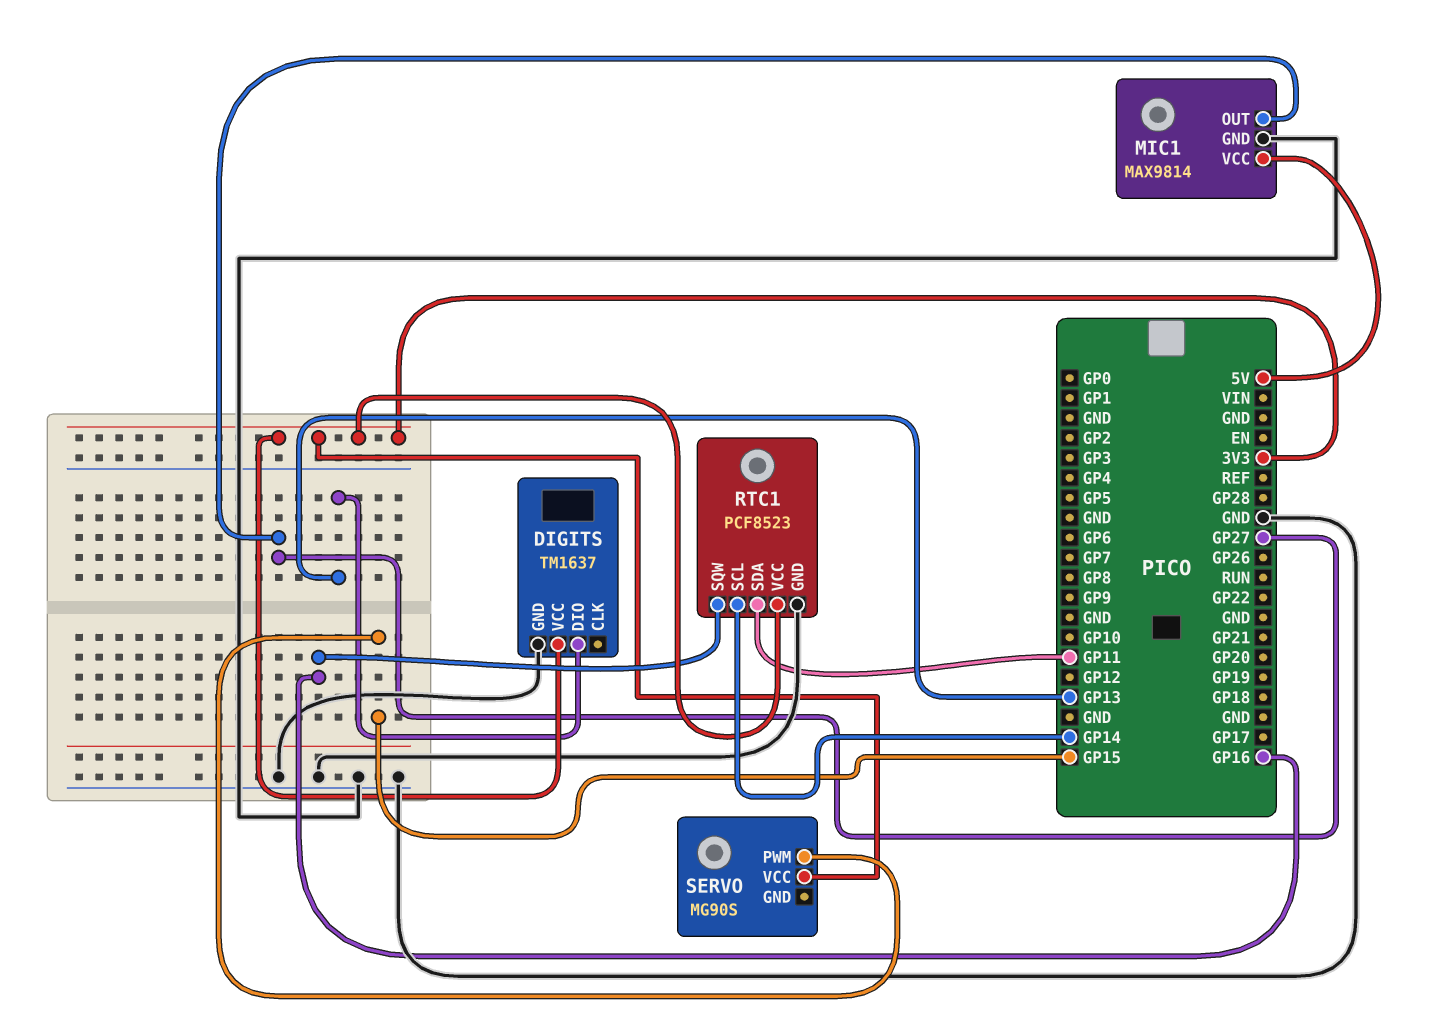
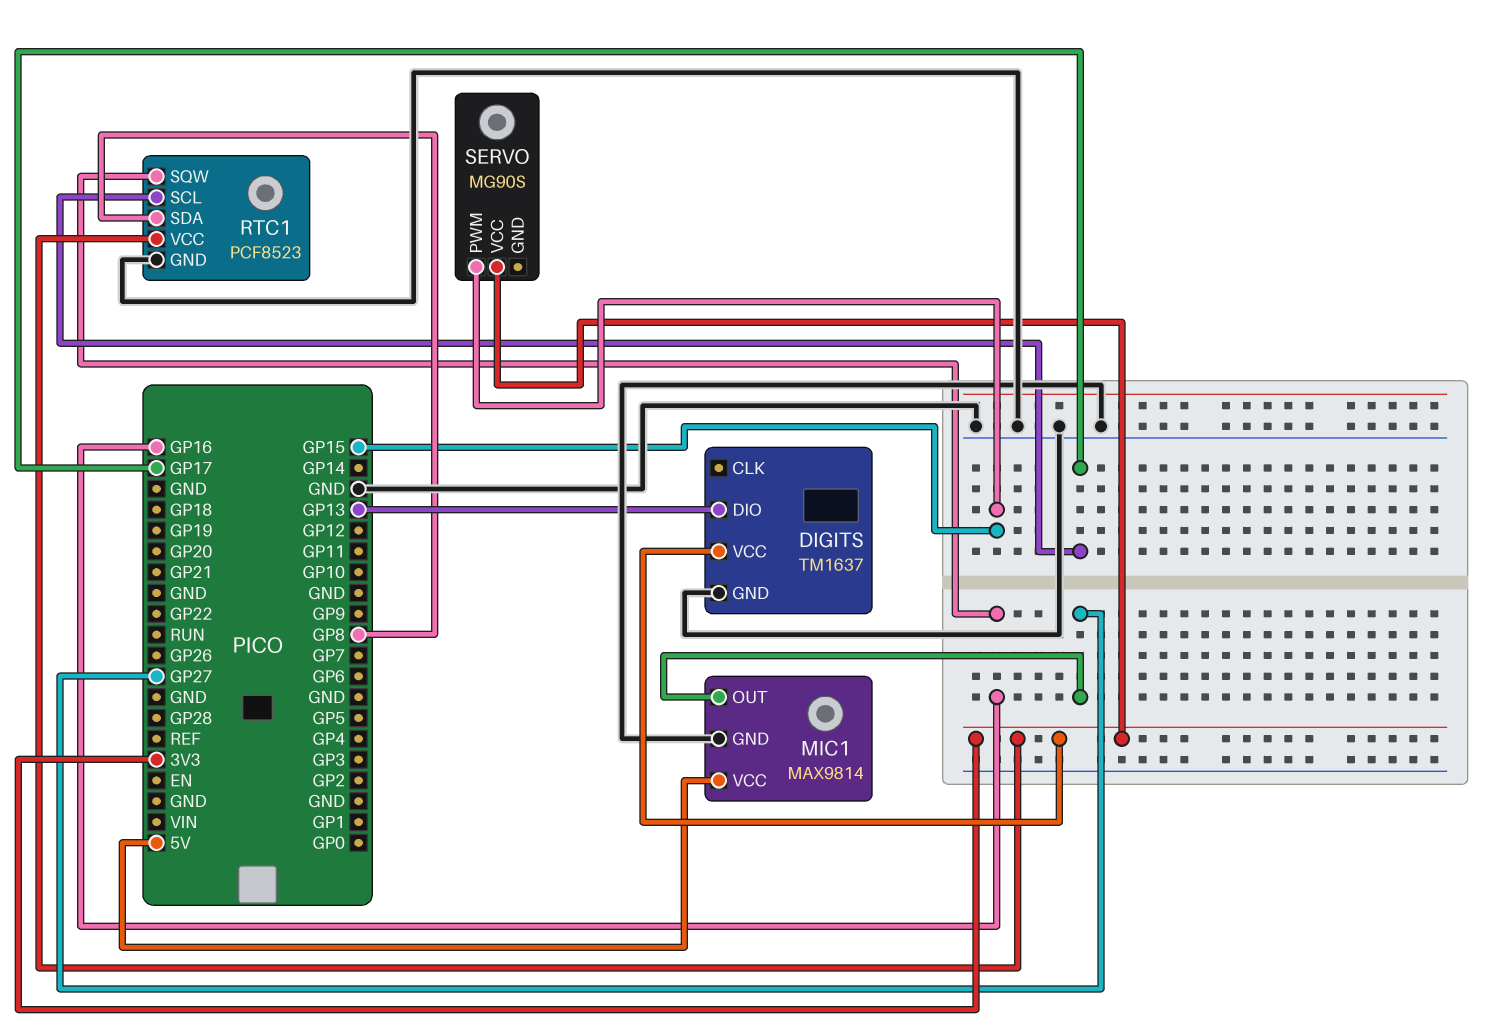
RTC1 pin SCL: GP14 -> GP17
RTC1 pin SDA: GP11 -> GP8

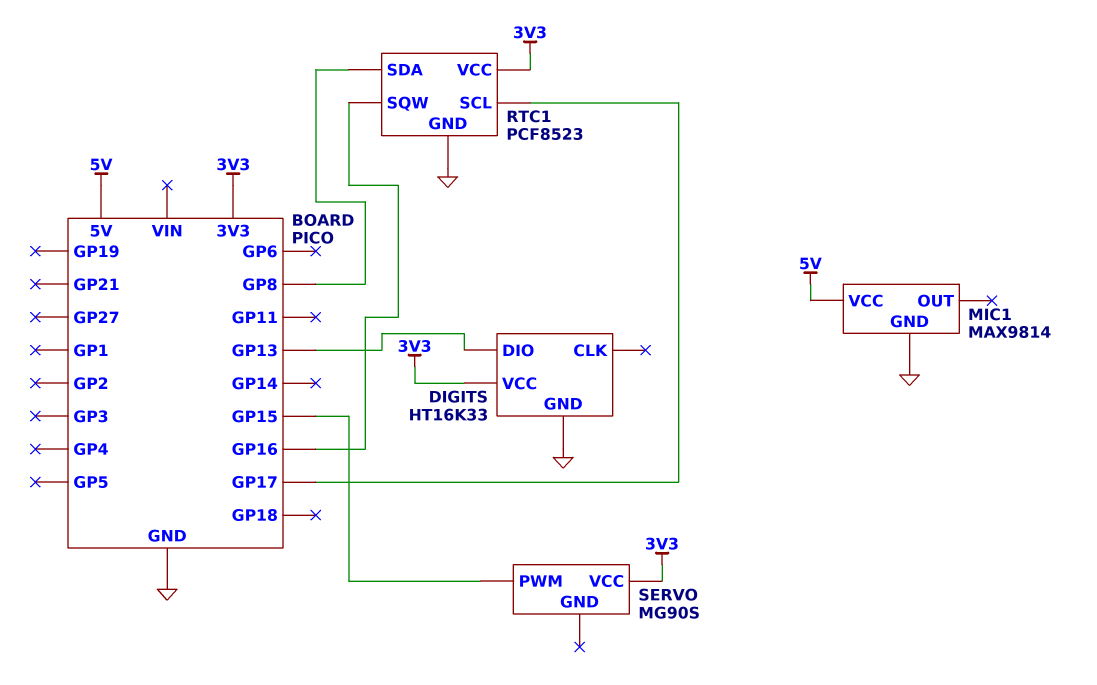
DIGITS: TM1637 -> HT16K33
MIC1 pin OUT: GP27 -> none

